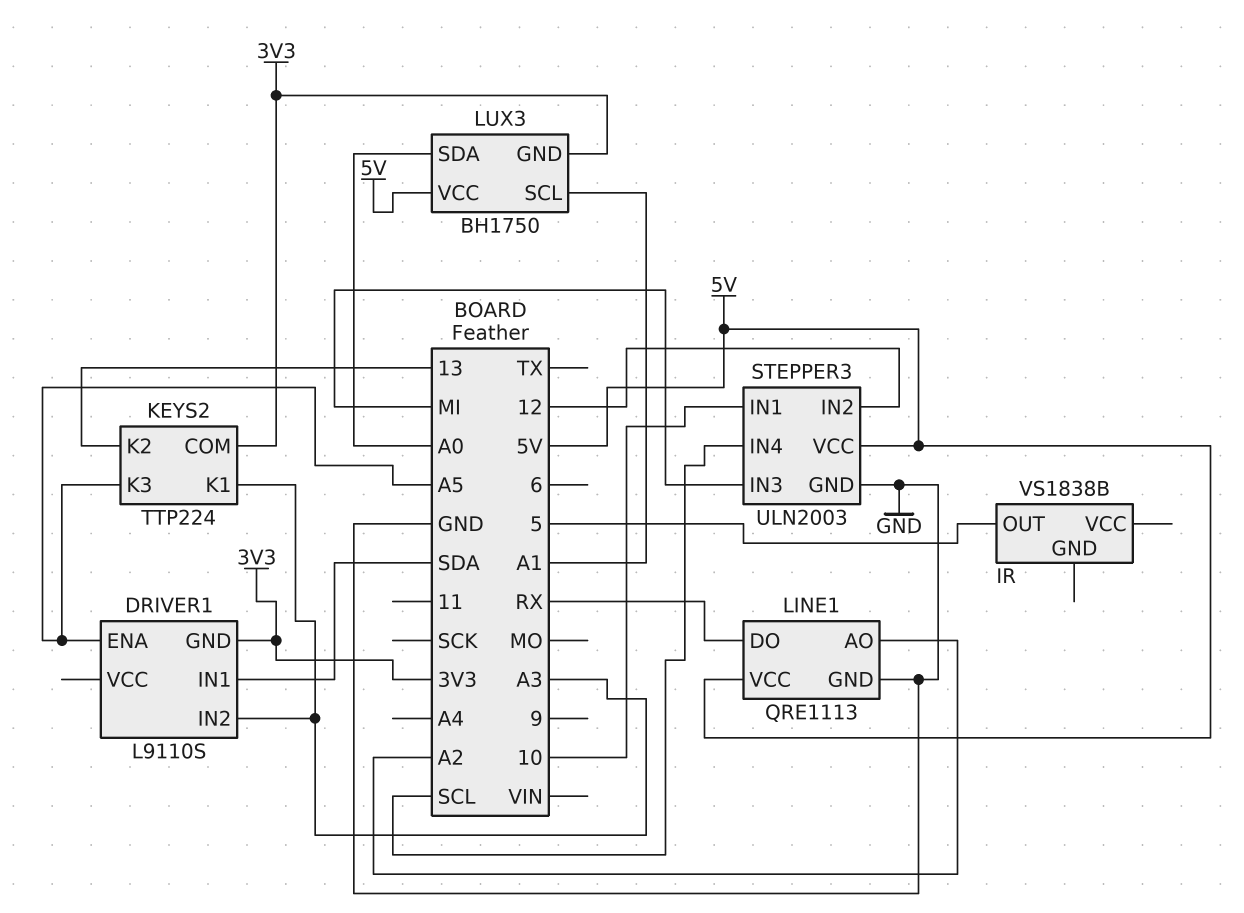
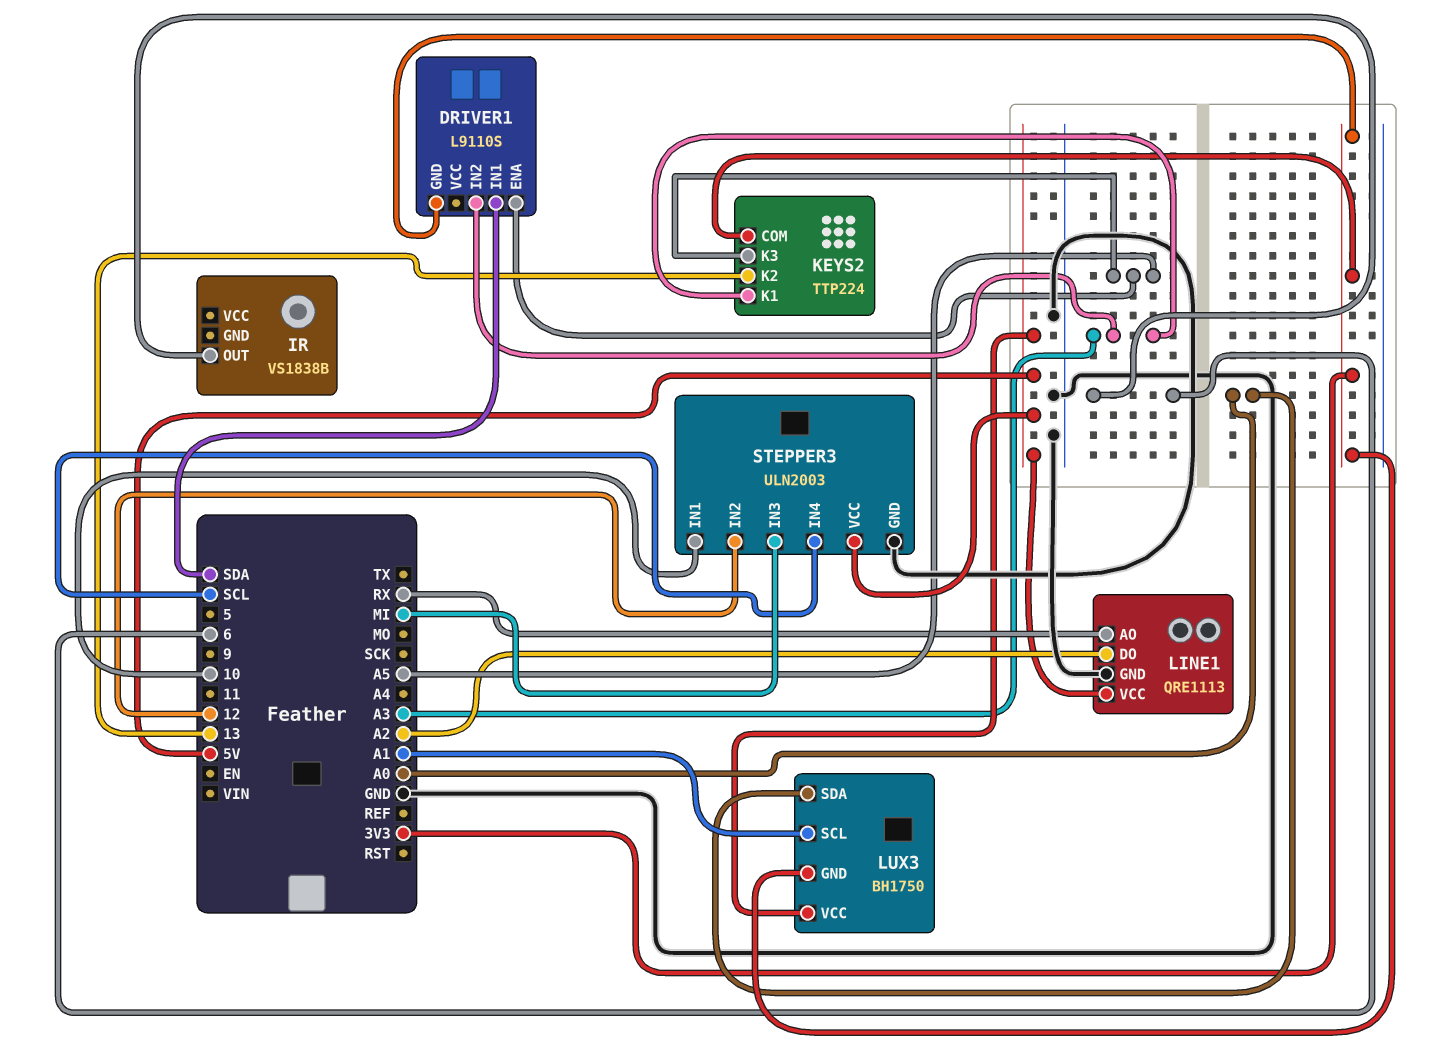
IR pin OUT: 5 -> 6
LINE1 pin AO: A2 -> RX
LINE1 pin DO: RX -> A2

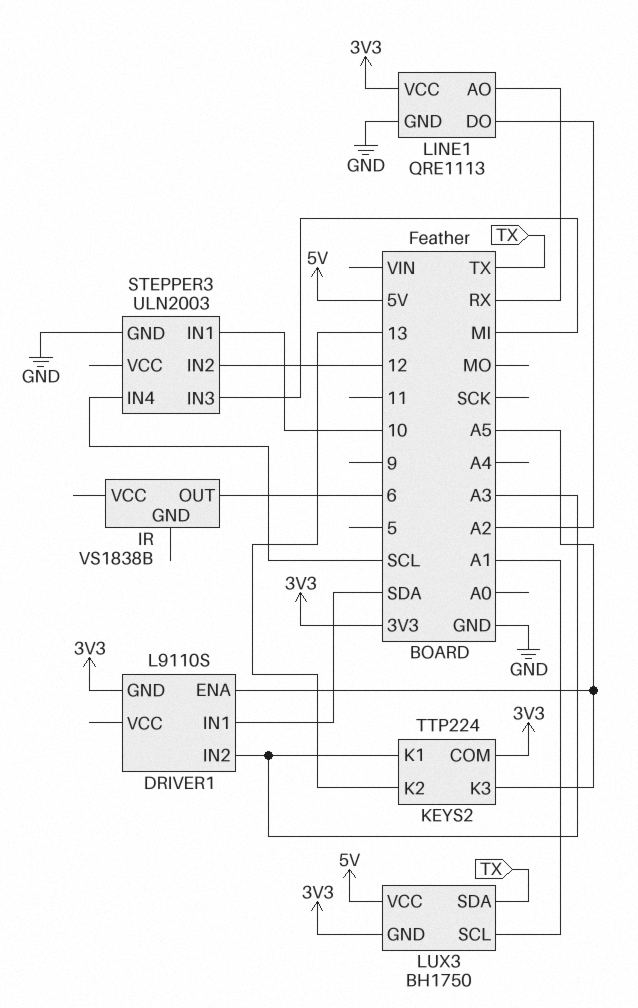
LINE1 pin VCC: 5V -> 3V3
LUX3 pin SDA: A0 -> TX
STEPPER3 pin VCC: 5V -> none

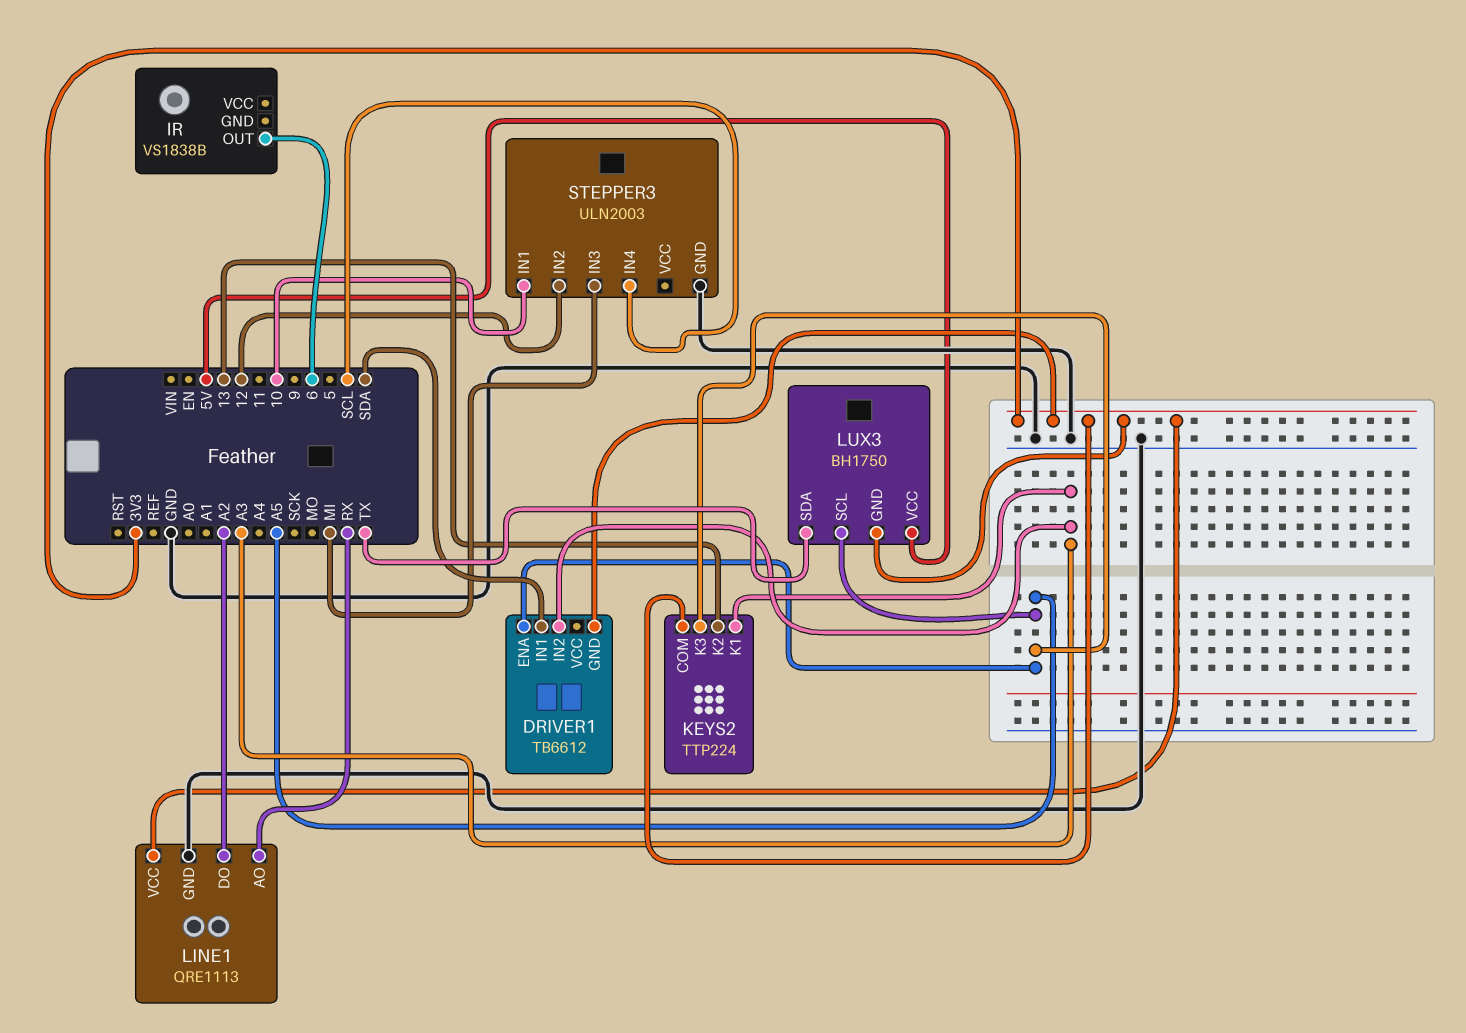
DRIVER1: L9110S -> TB6612
LUX3 pin SCL: A1 -> A5

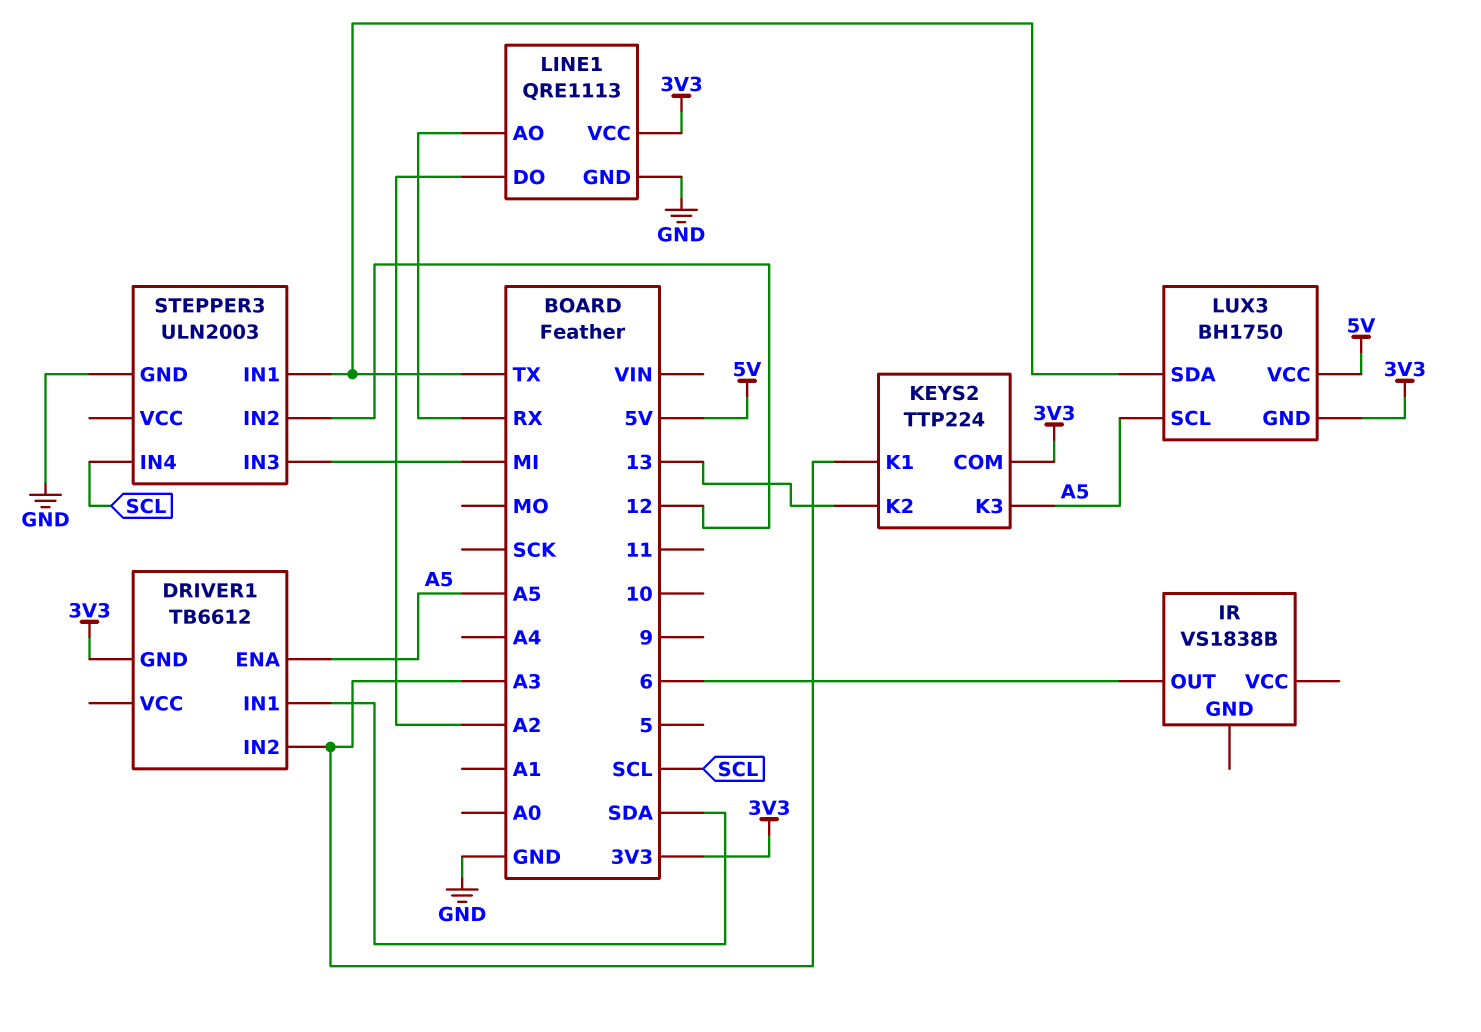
STEPPER3 pin IN1: 10 -> TX

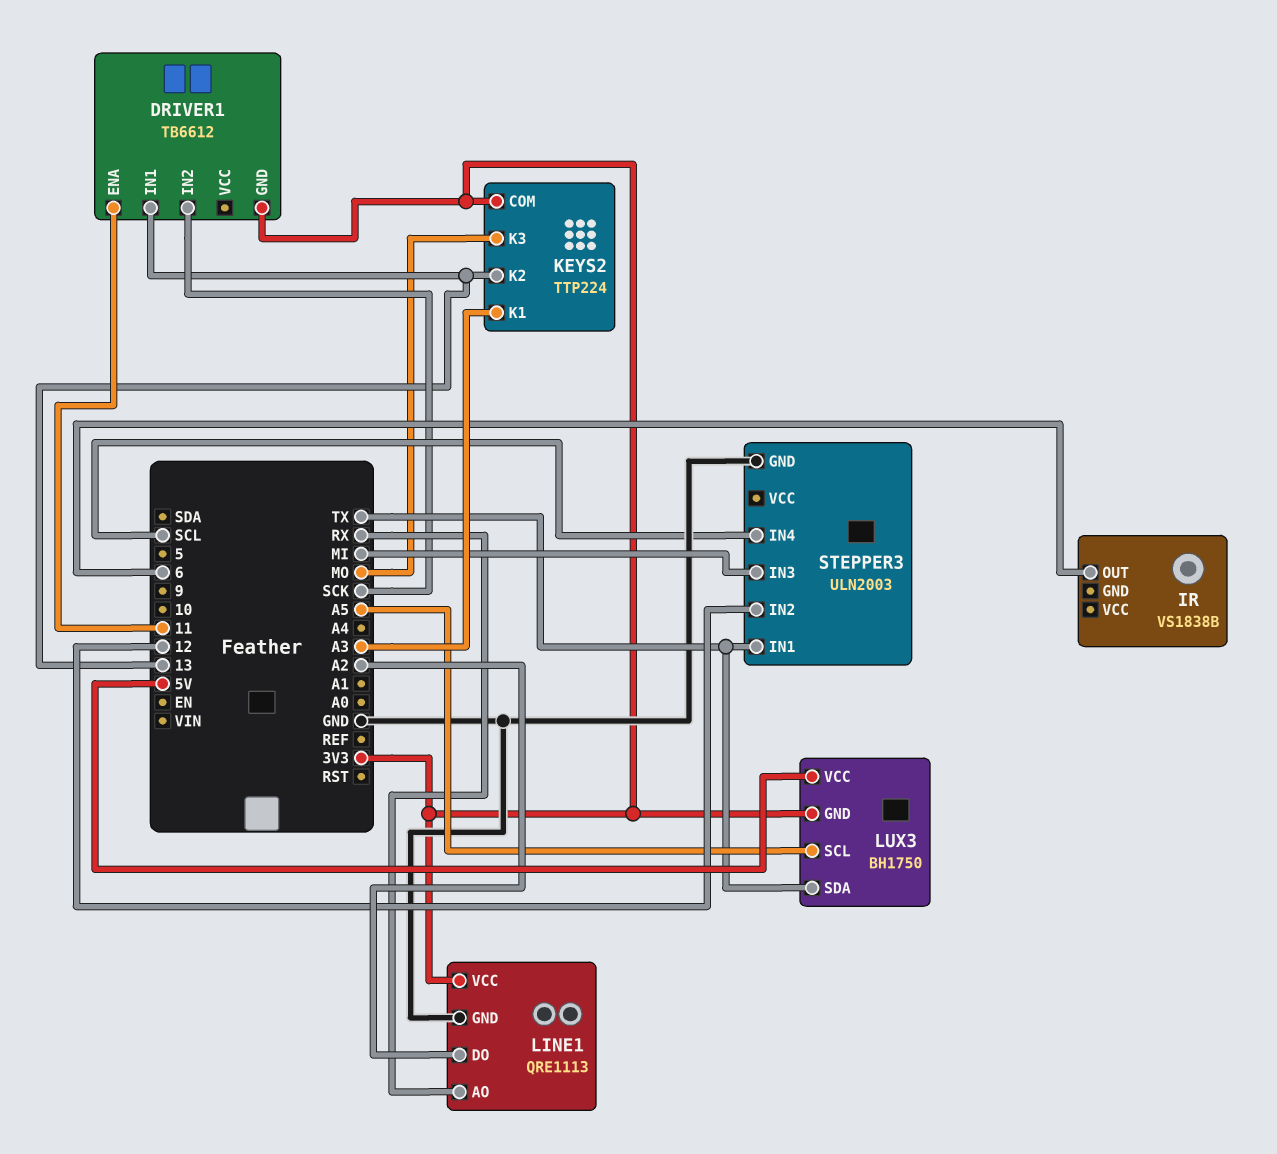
DRIVER1 pin ENA: A5 -> 11
DRIVER1 pin IN1: SDA -> 13
DRIVER1 pin IN2: A3 -> SCK
KEYS2 pin K3: A5 -> MO

